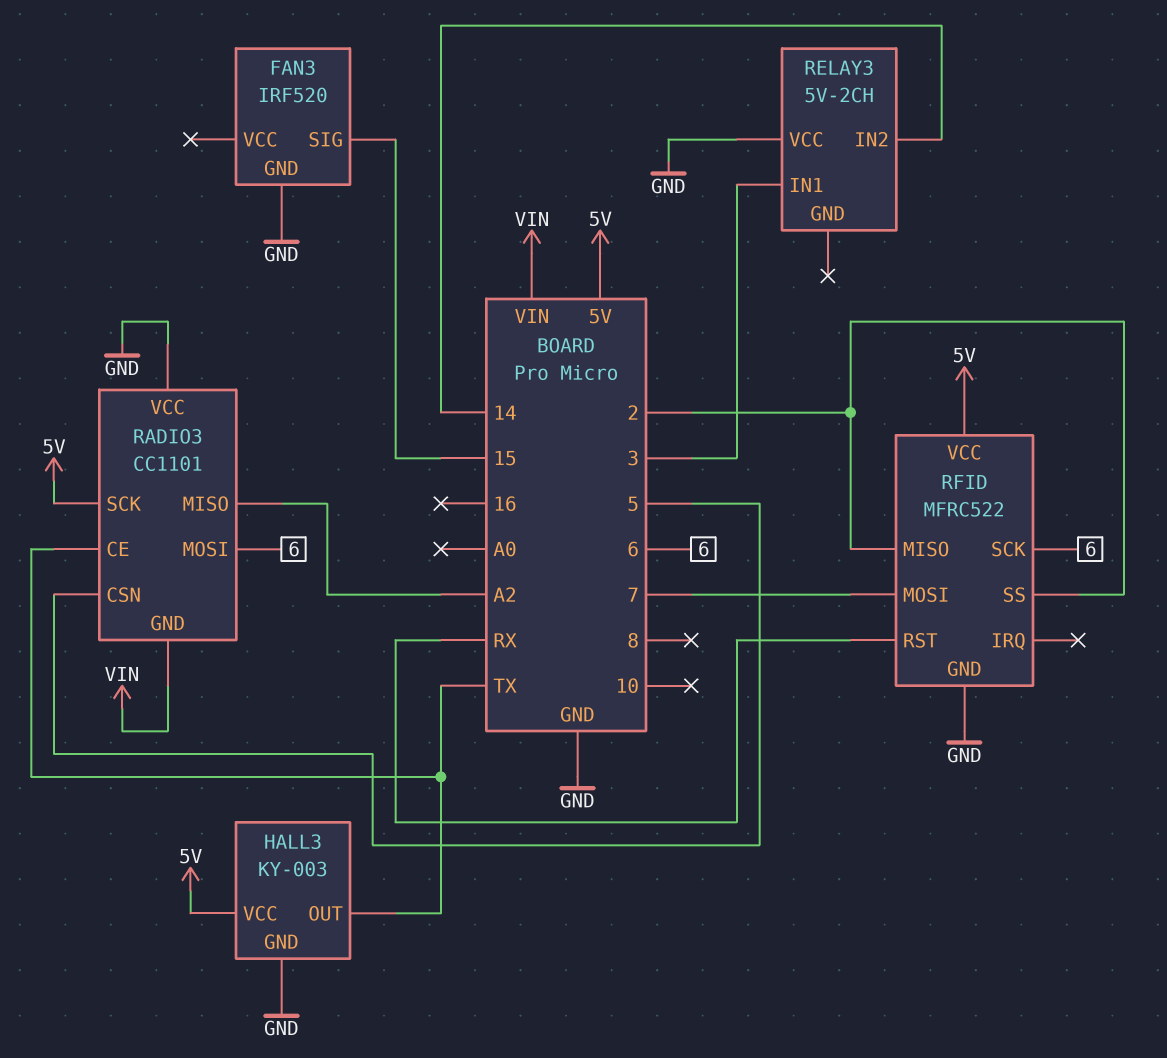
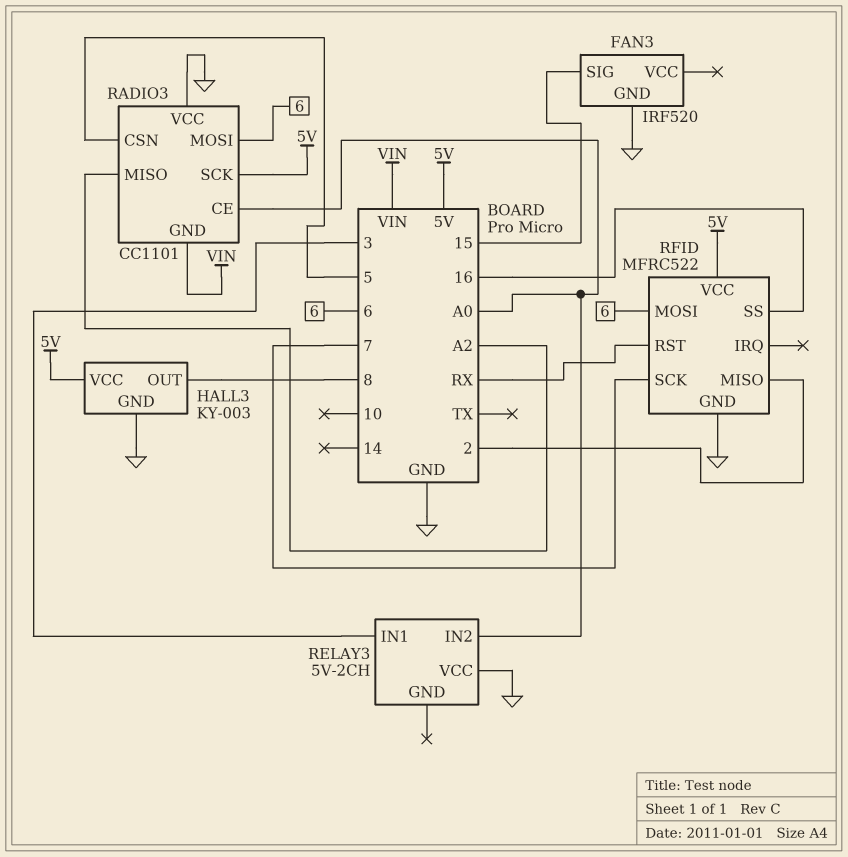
HALL3 pin OUT: TX -> 8
RADIO3 pin CE: TX -> A0
RELAY3 pin IN2: 14 -> A0
RFID pin MOSI: 7 -> 6
RFID pin SCK: 6 -> 7
RFID pin SS: 2 -> 16

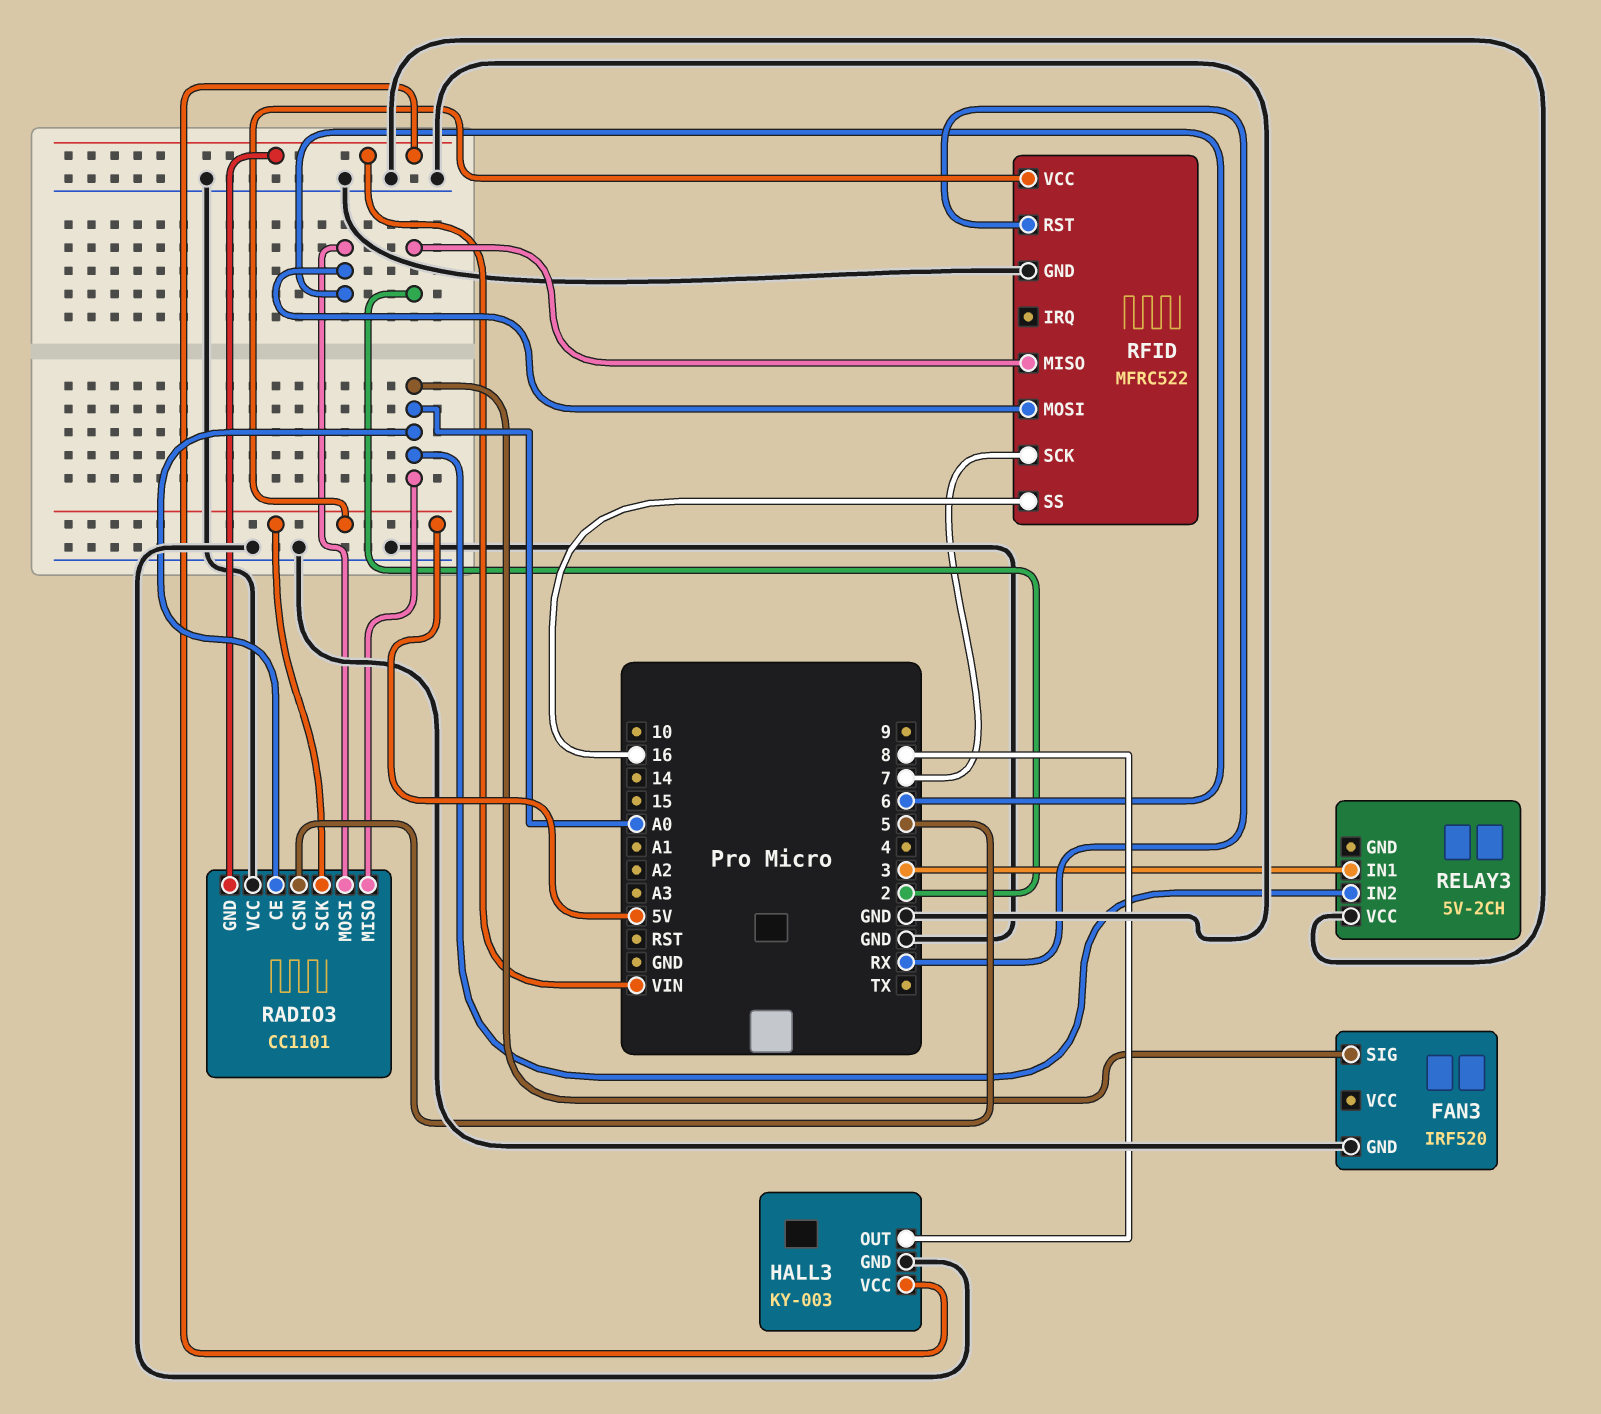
FAN3 pin SIG: 15 -> A0
HALL3 pin VCC: 5V -> VIN
RADIO3 pin MISO: A2 -> A0

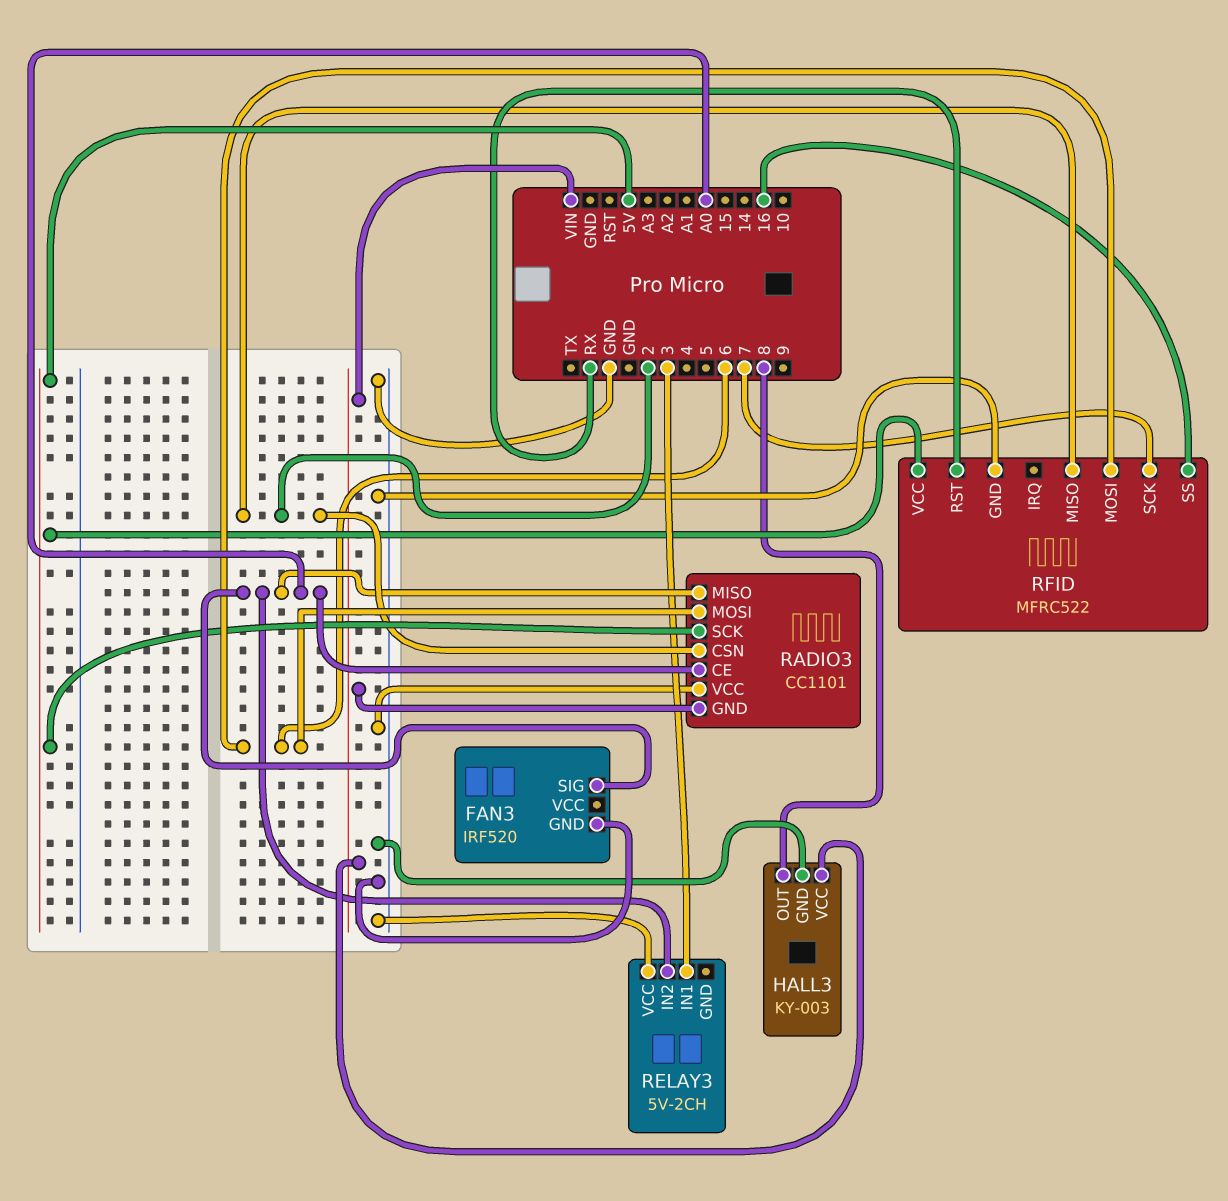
RADIO3 pin CSN: 5 -> 2

